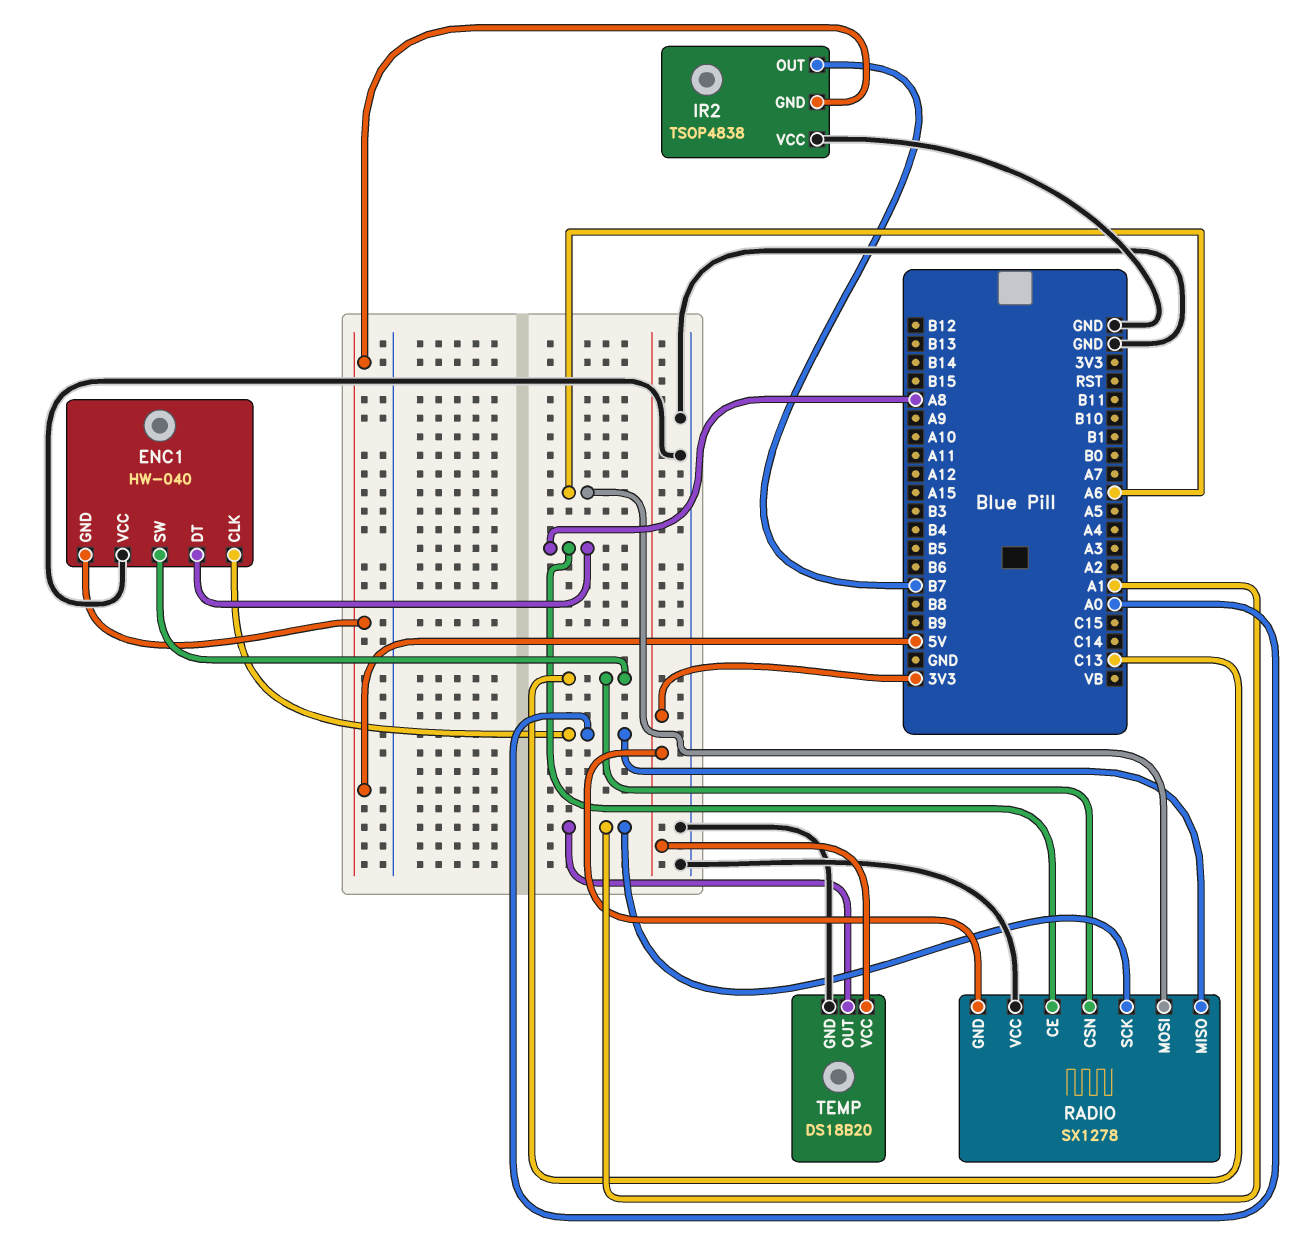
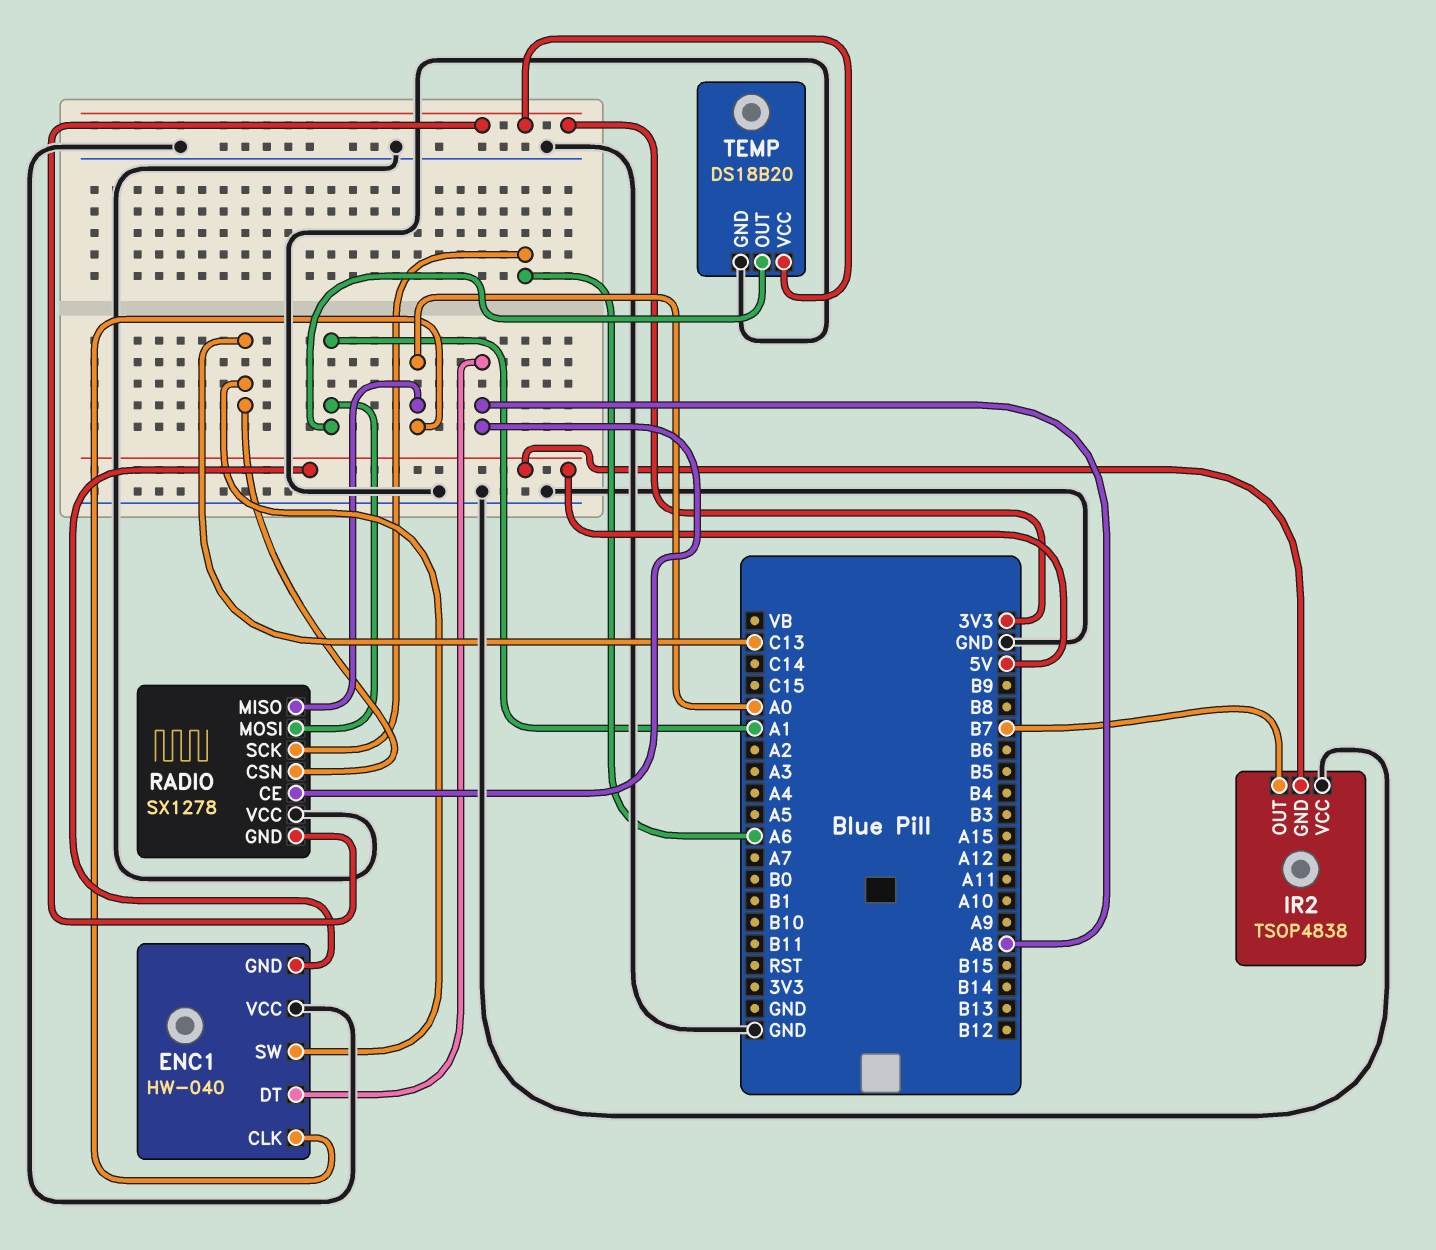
RADIO pin MOSI: A6 -> A1
RADIO pin SCK: A1 -> A6

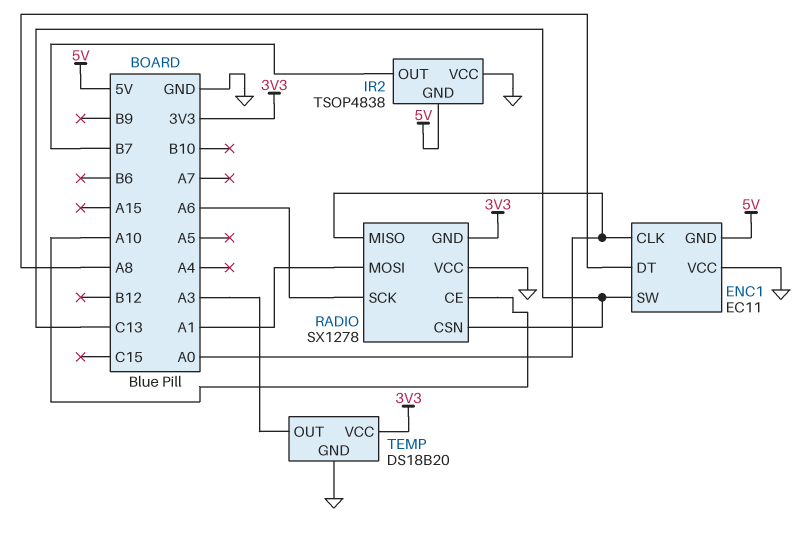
ENC1: HW-040 -> EC11
RADIO pin CE: A8 -> A10
TEMP pin OUT: A1 -> A3

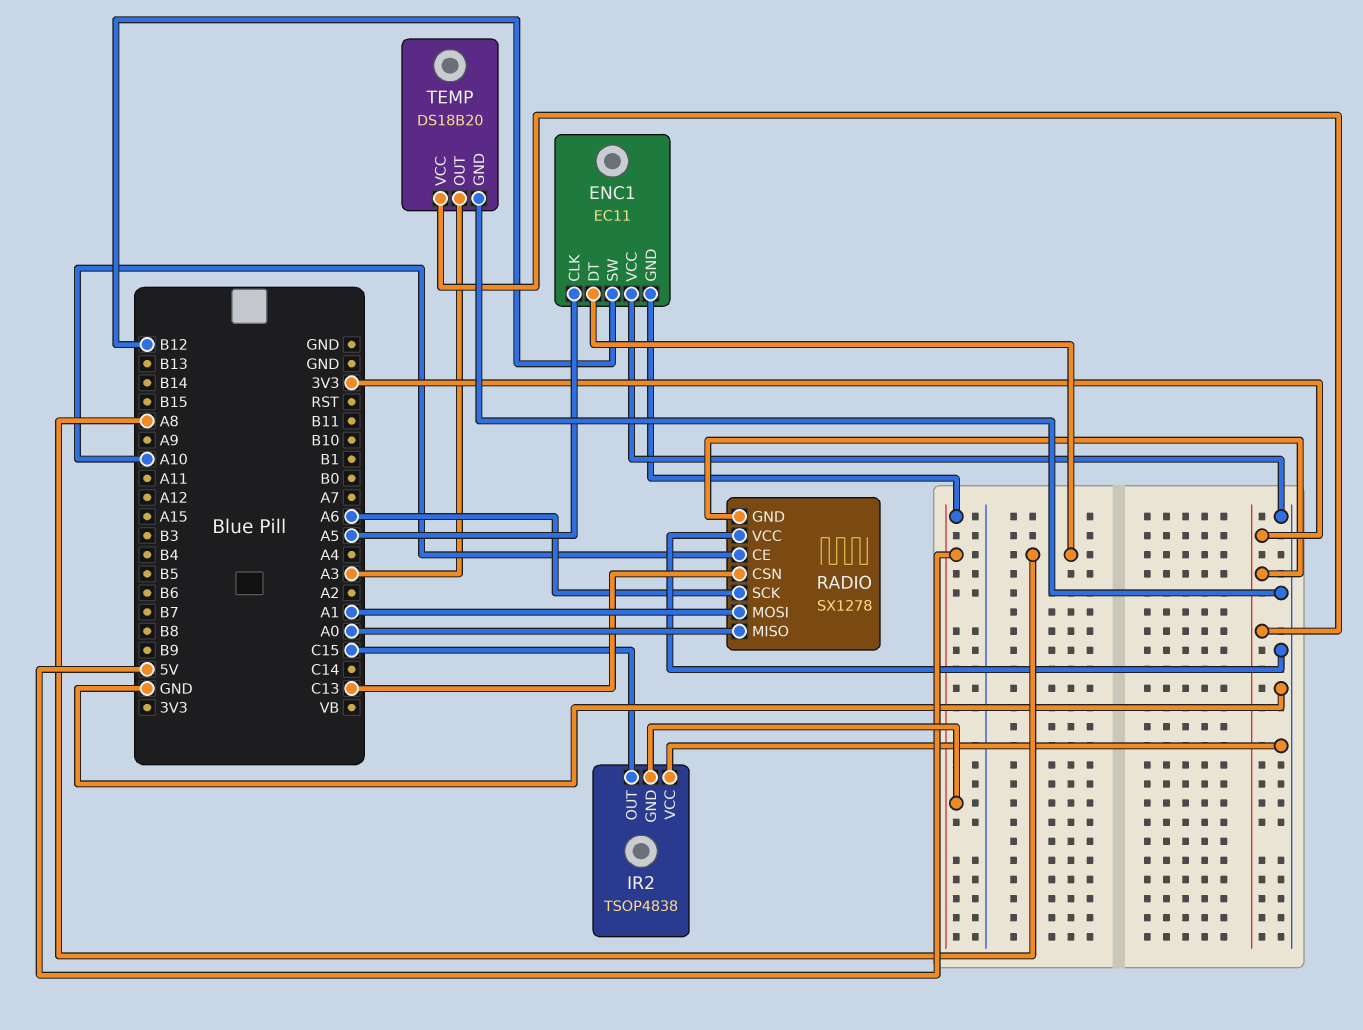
ENC1 pin CLK: A0 -> A5
ENC1 pin SW: C13 -> B12
IR2 pin OUT: B7 -> C15

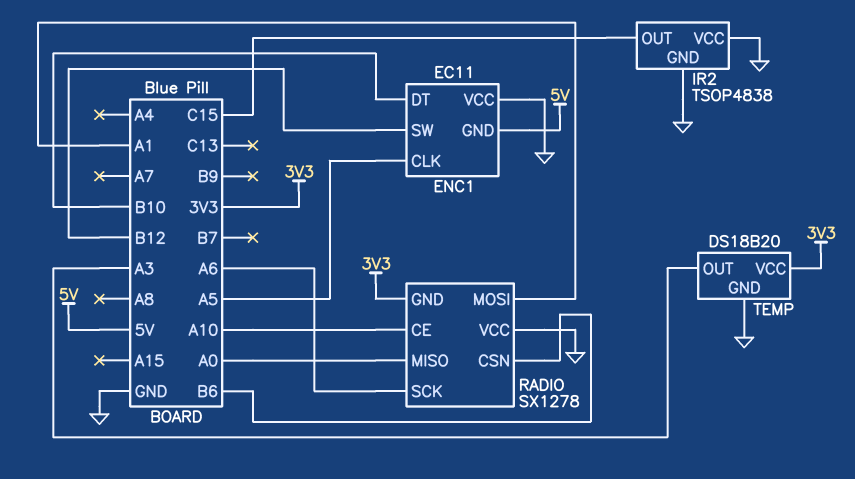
ENC1 pin DT: A8 -> B10
IR2 pin GND: 5V -> GND
RADIO pin CSN: C13 -> B6

